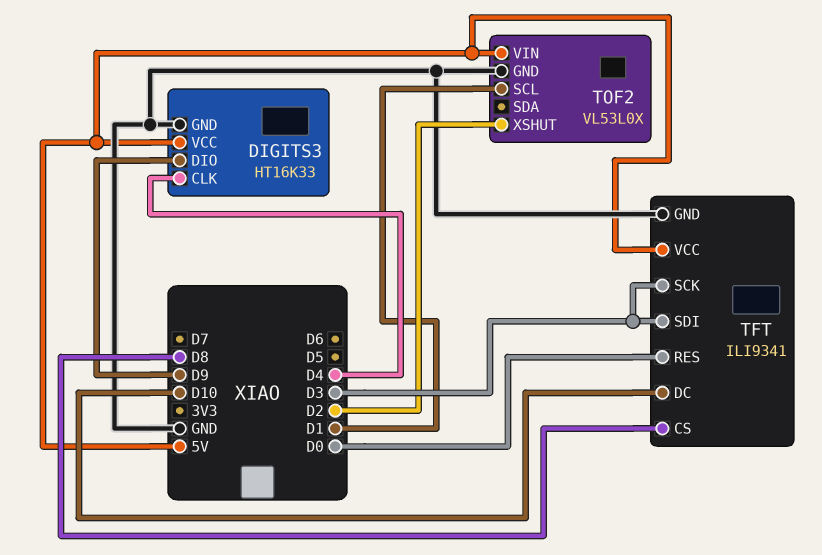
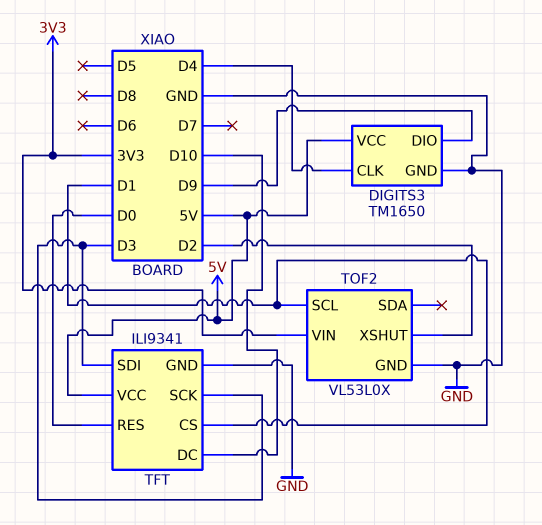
DIGITS3: HT16K33 -> TM1650
TFT pin CS: D8 -> D1
TOF2 pin VIN: 5V -> 3V3

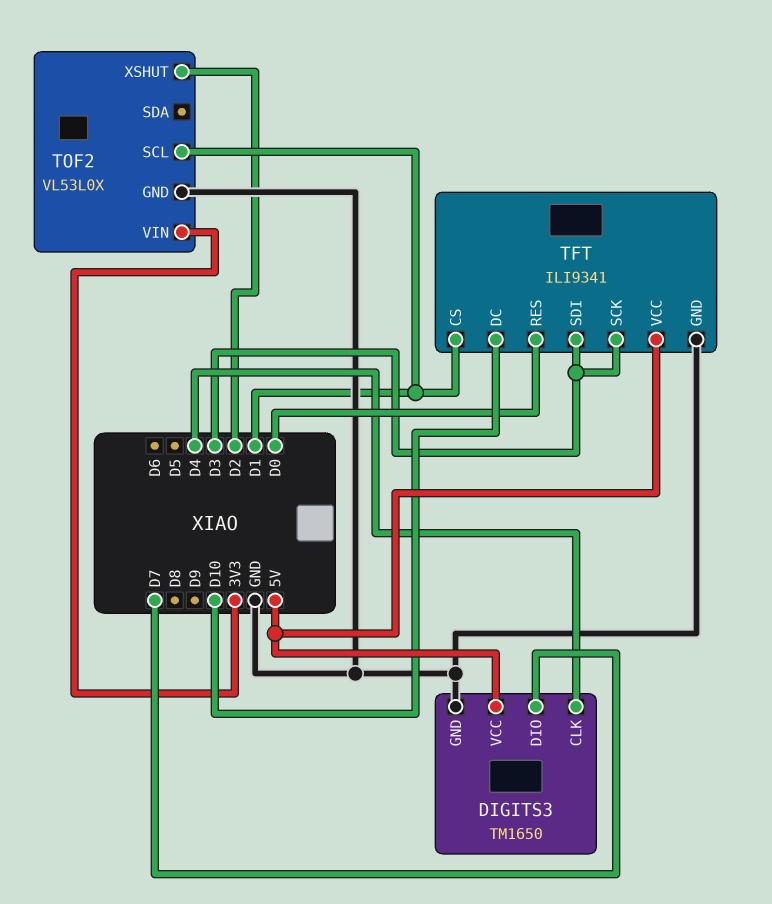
DIGITS3 pin DIO: D9 -> D7

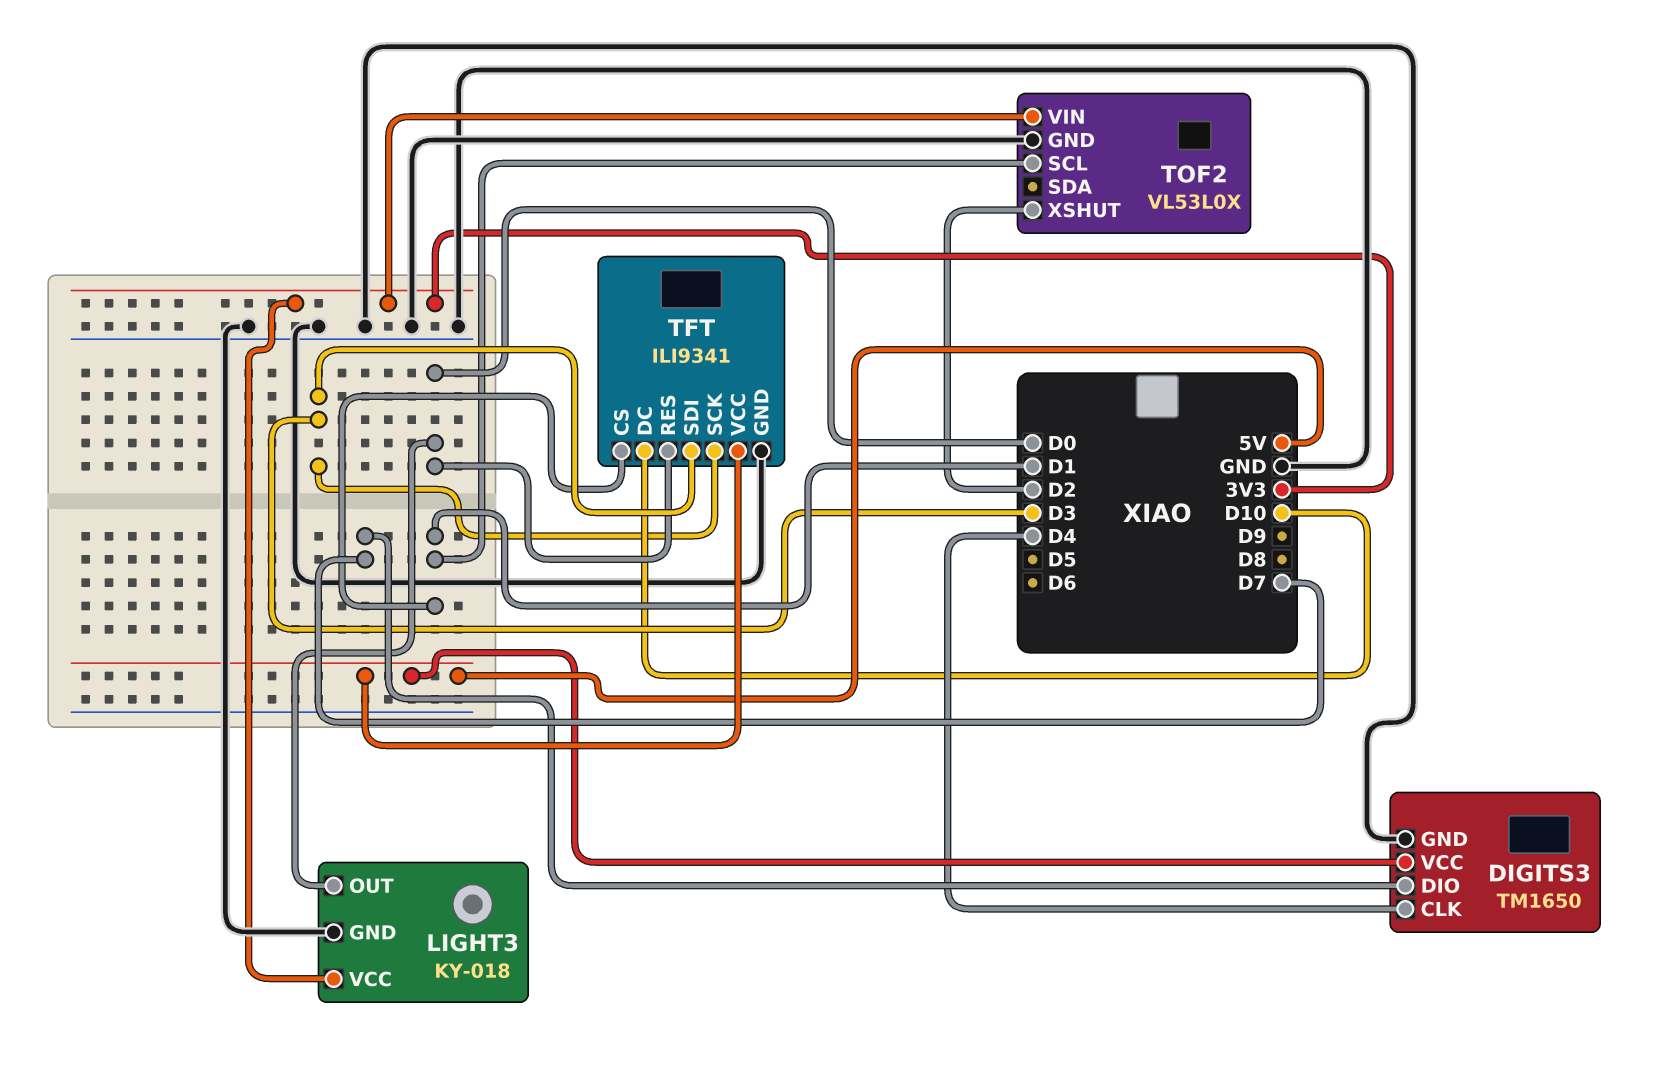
LIGHT3: none -> KY-018
LIGHT3 pin GND: none -> GND
LIGHT3 pin OUT: none -> D0
LIGHT3 pin VCC: none -> 3V3

